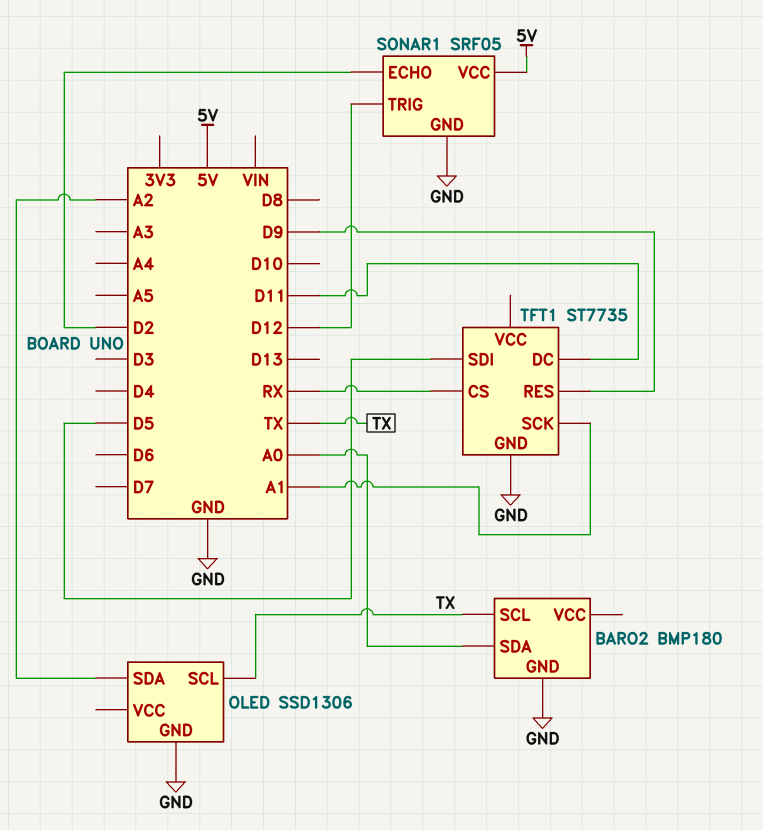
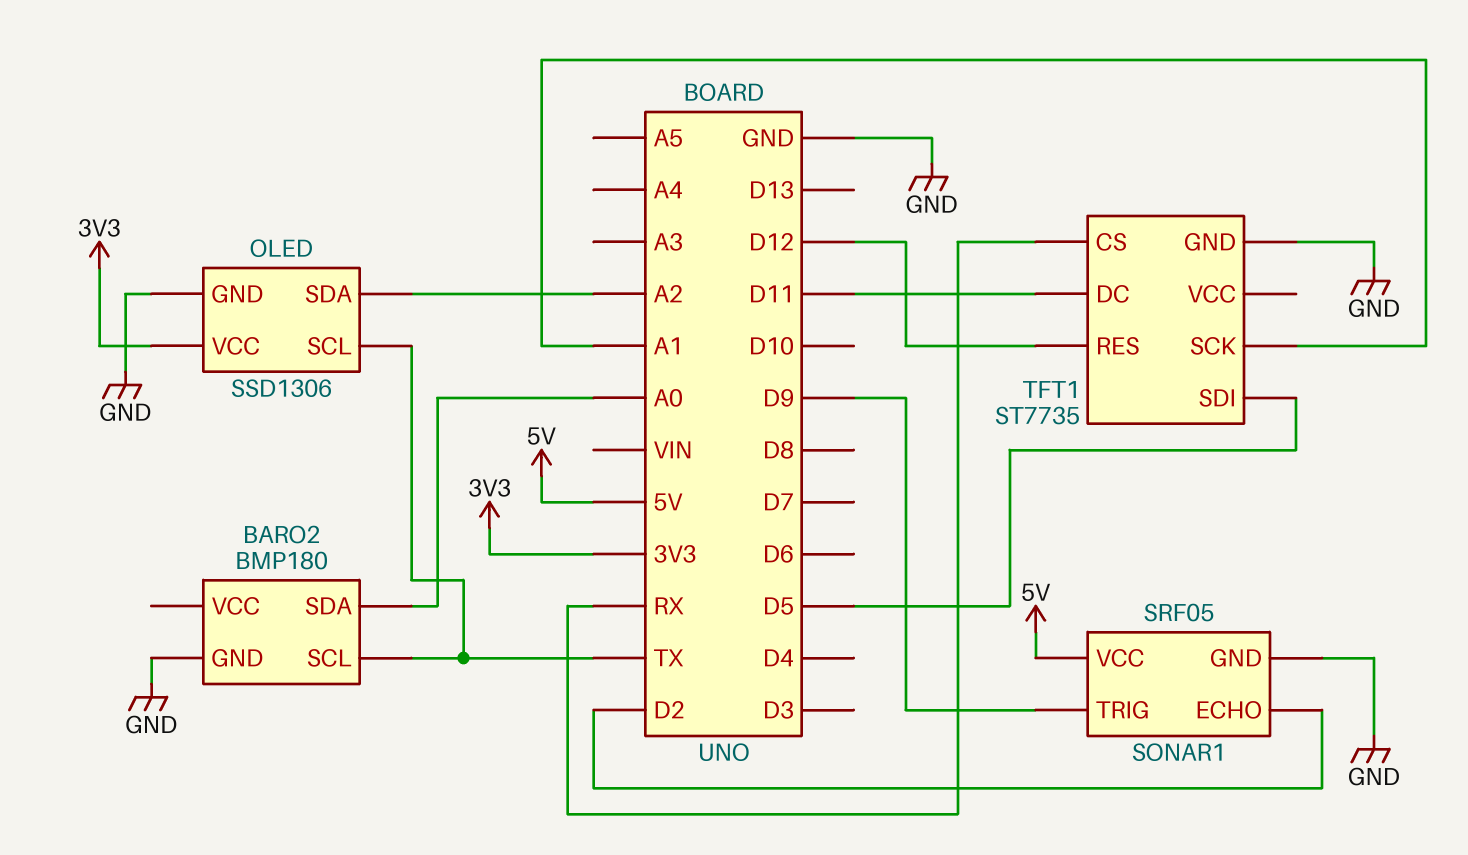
OLED pin VCC: none -> 3V3
SONAR1 pin TRIG: D12 -> D9
TFT1 pin RES: D9 -> D12

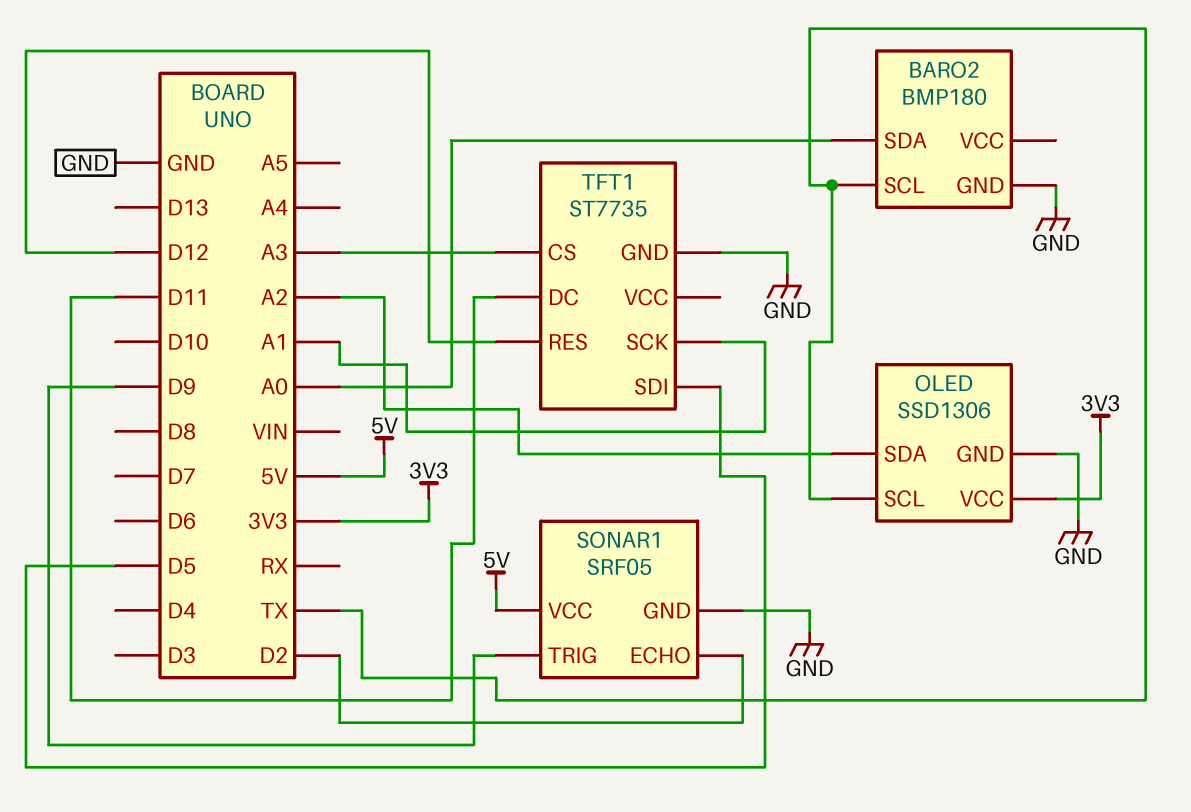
TFT1 pin CS: RX -> A3

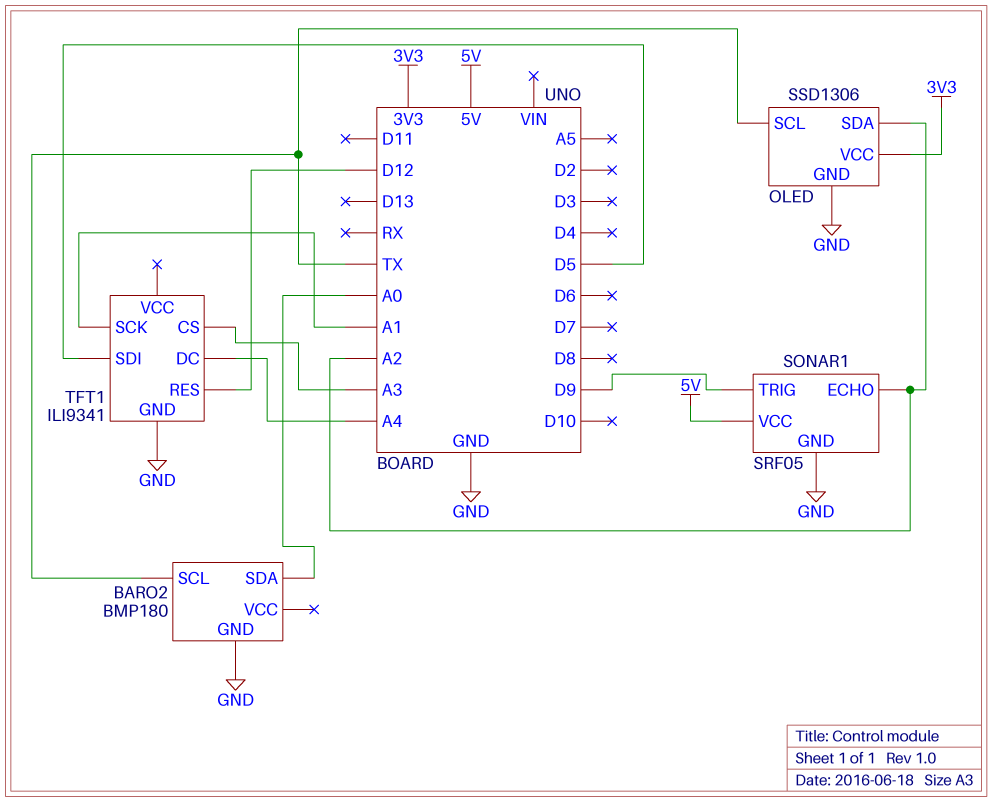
SONAR1 pin ECHO: D2 -> A2
TFT1: ST7735 -> ILI9341
TFT1 pin DC: D11 -> A4

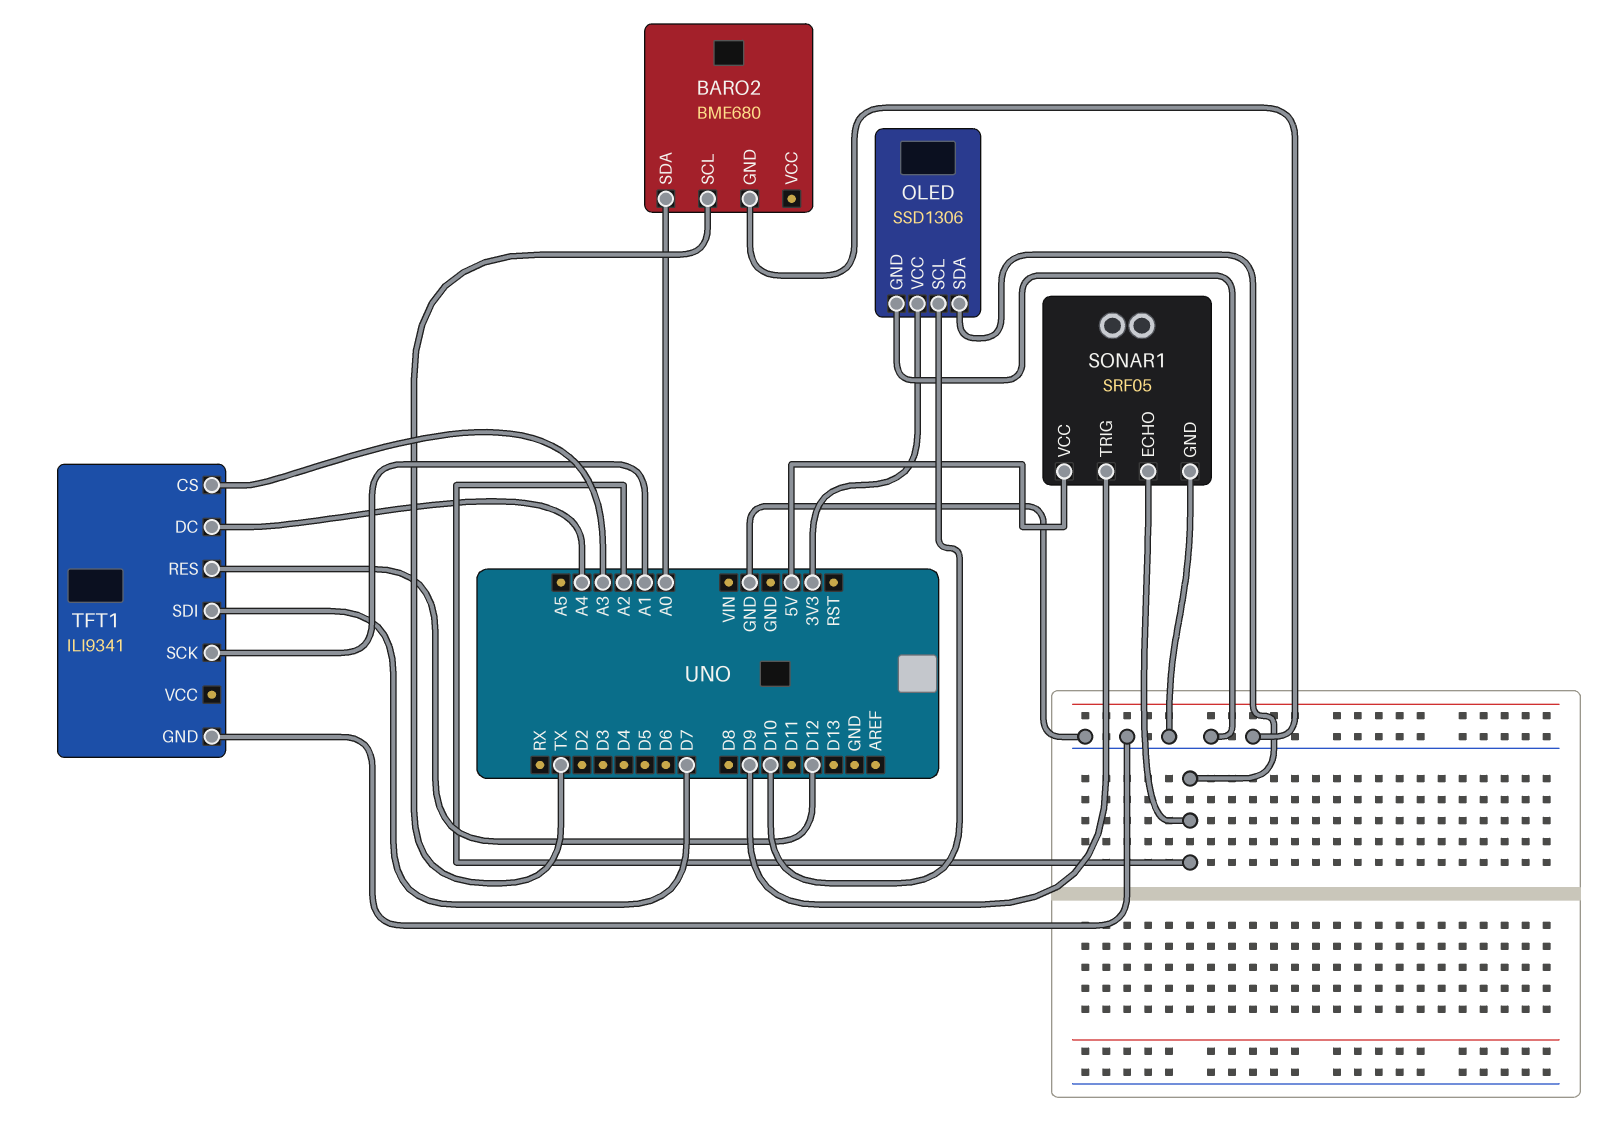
BARO2: BMP180 -> BME680
OLED pin SCL: TX -> D10
TFT1 pin SDI: D5 -> D7

